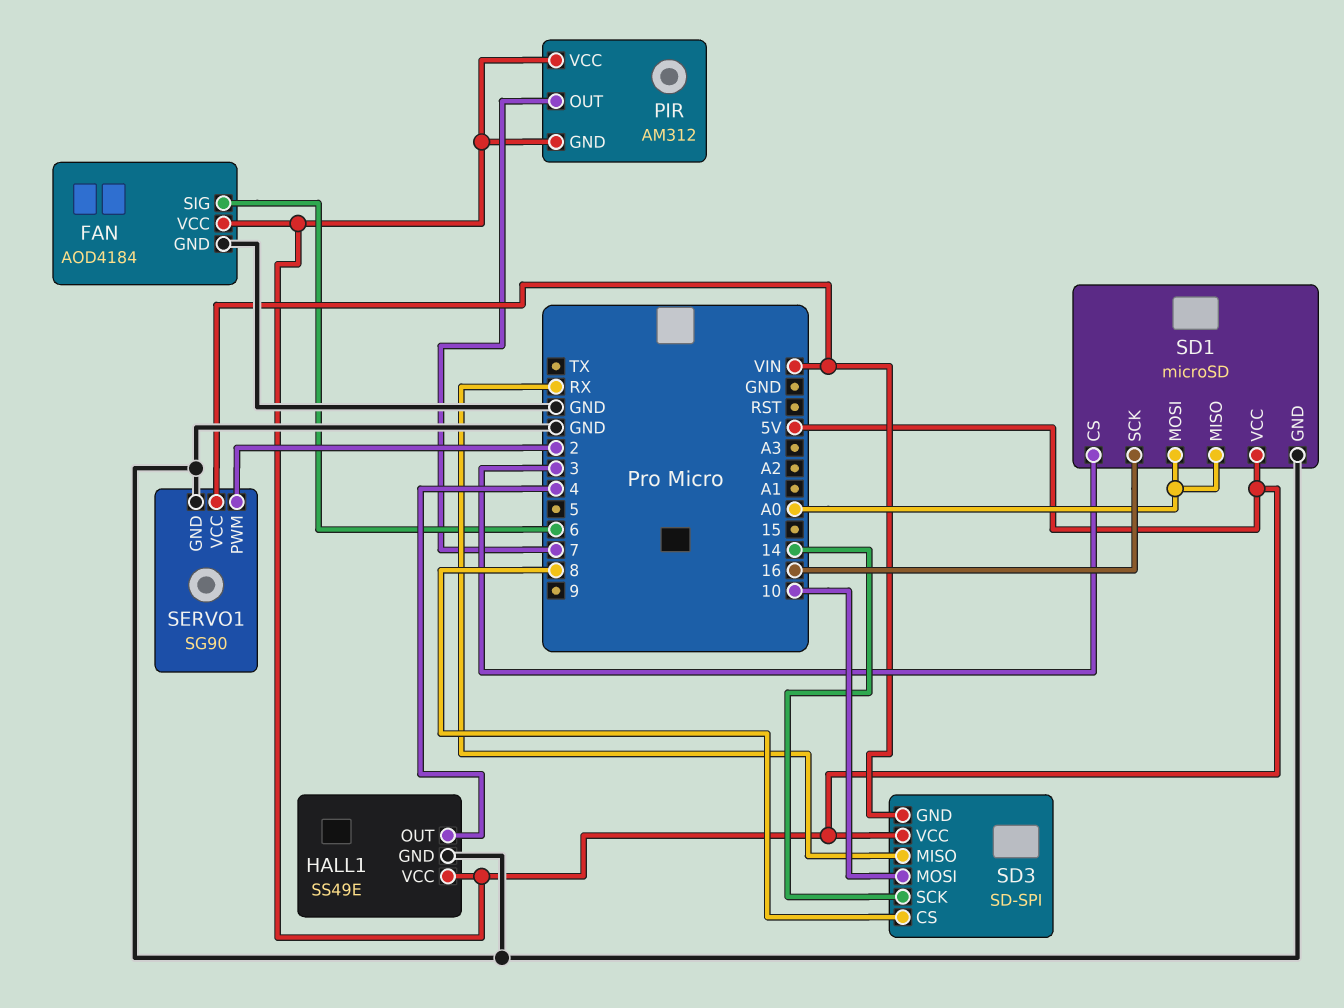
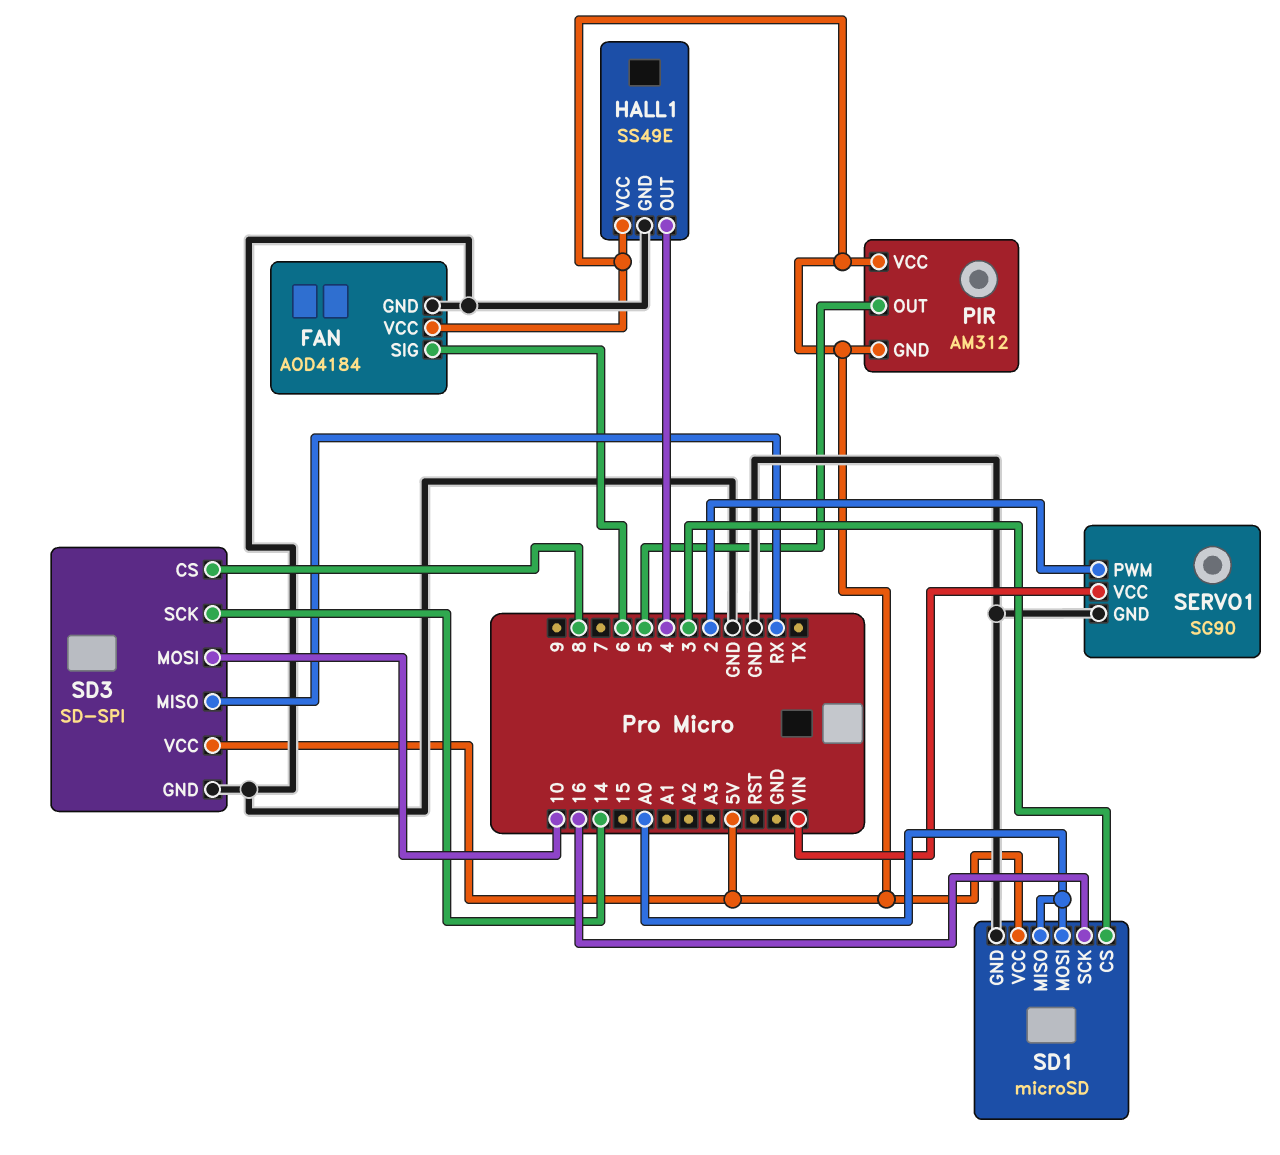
PIR pin OUT: 7 -> 5
SD3 pin GND: VIN -> GND

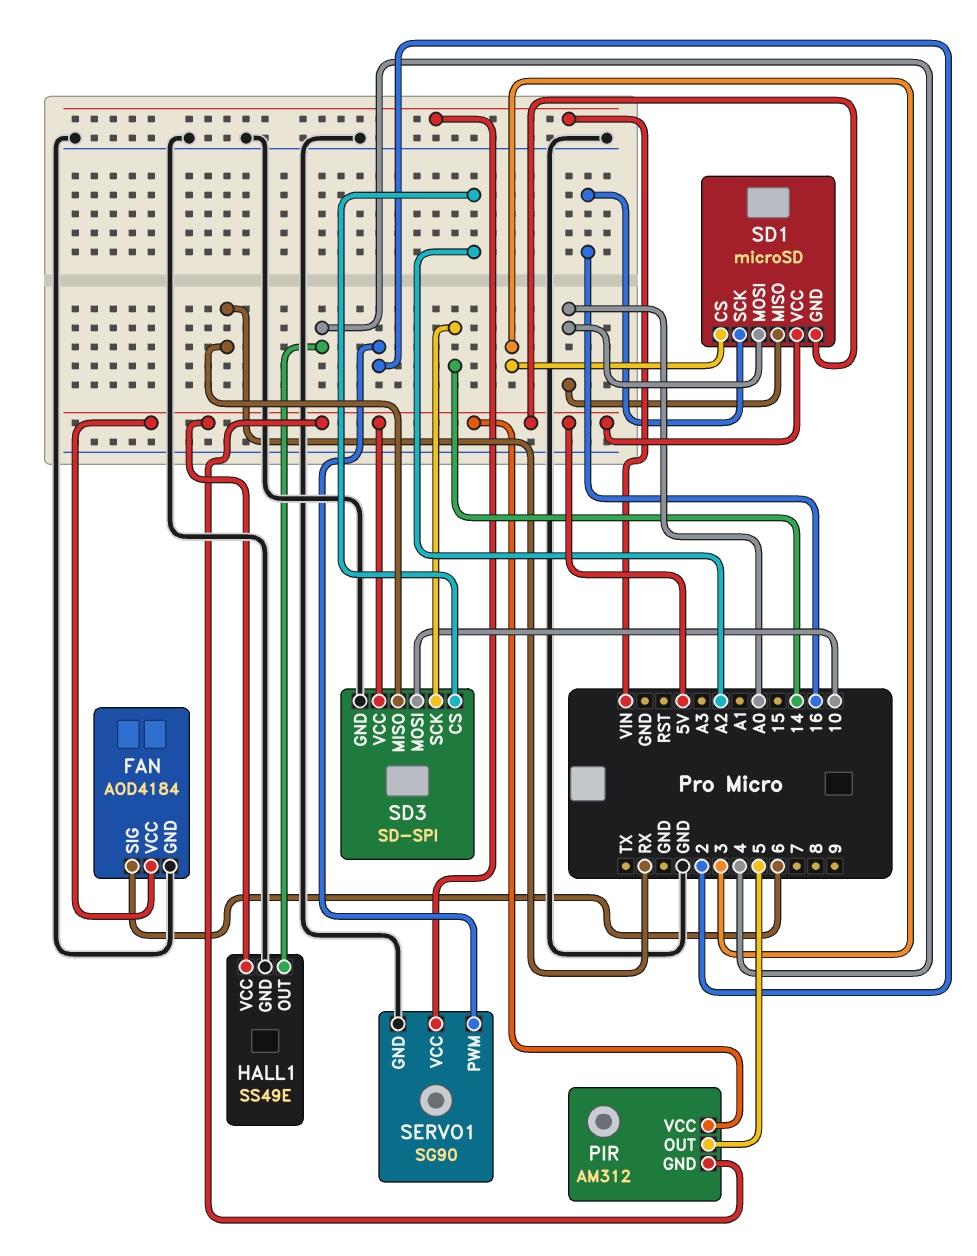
SD1 pin GND: GND -> 5V
SD3 pin CS: 8 -> A2

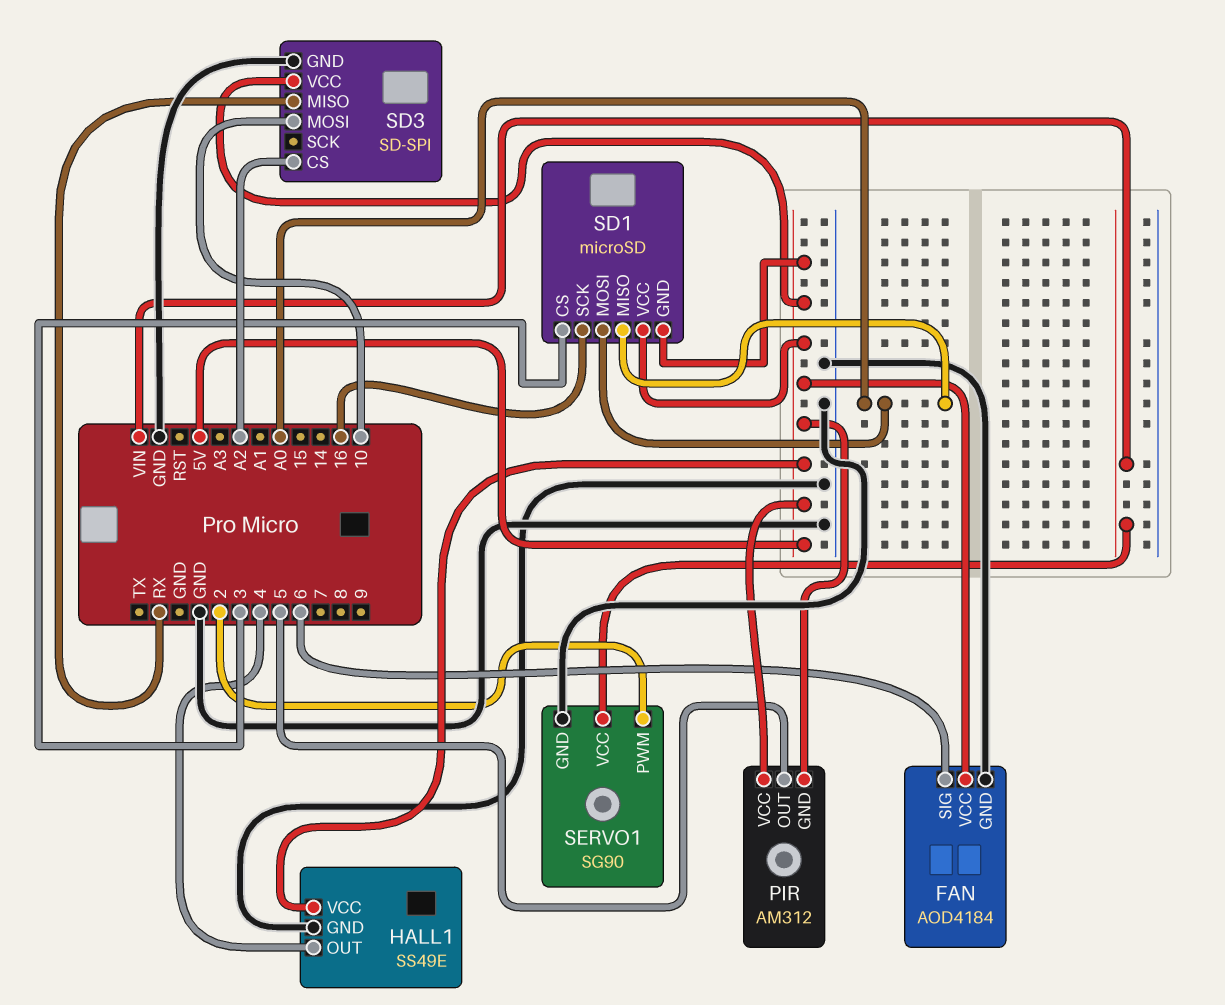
SD3 pin SCK: 14 -> none

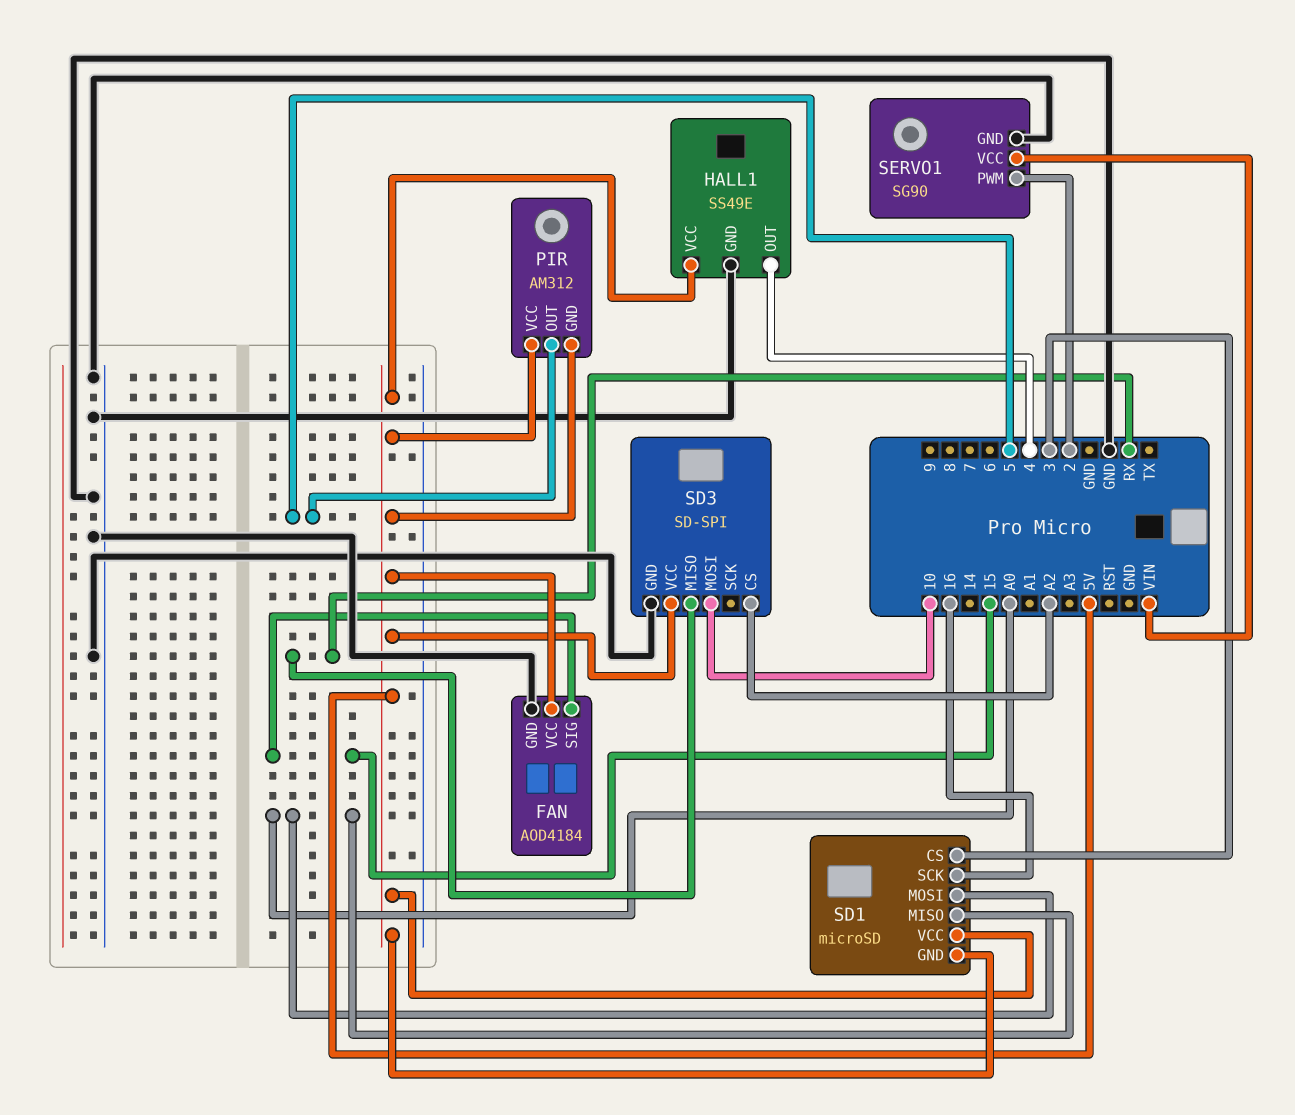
FAN pin SIG: 6 -> 15

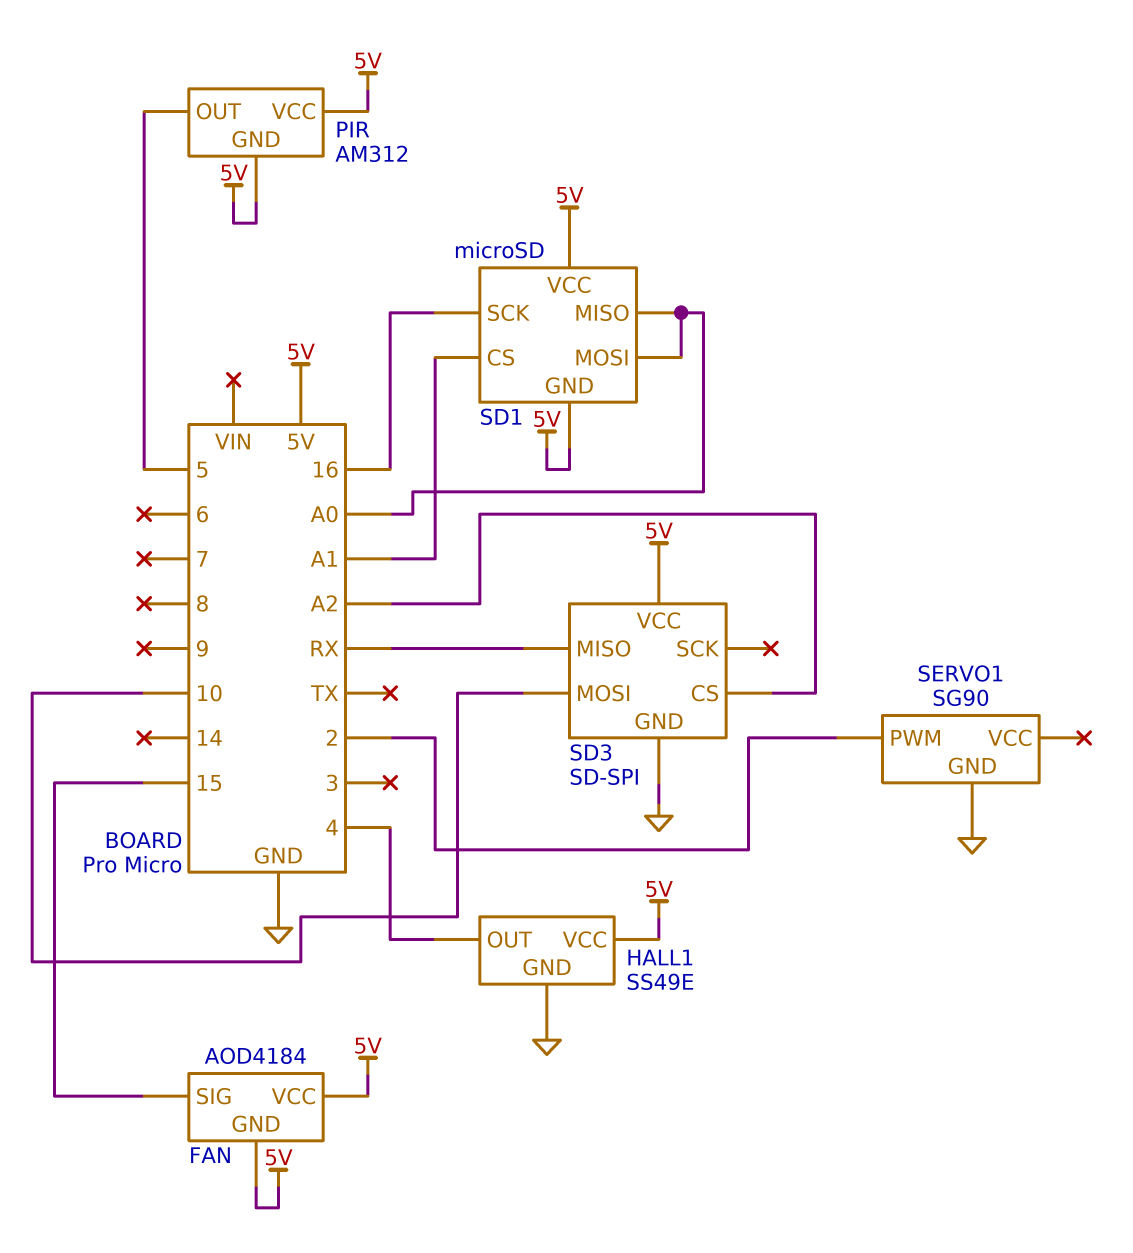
FAN pin GND: GND -> 5V
SD1 pin CS: 3 -> A1
SERVO1 pin VCC: VIN -> none

